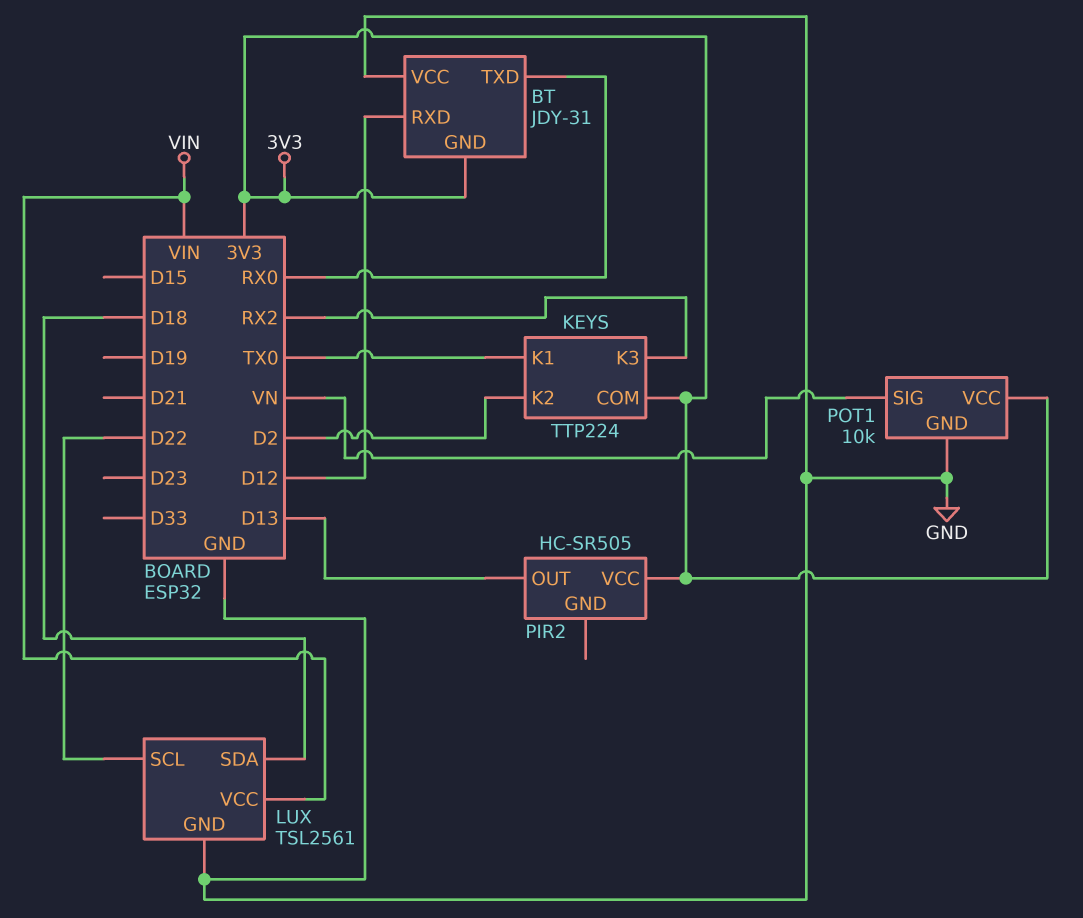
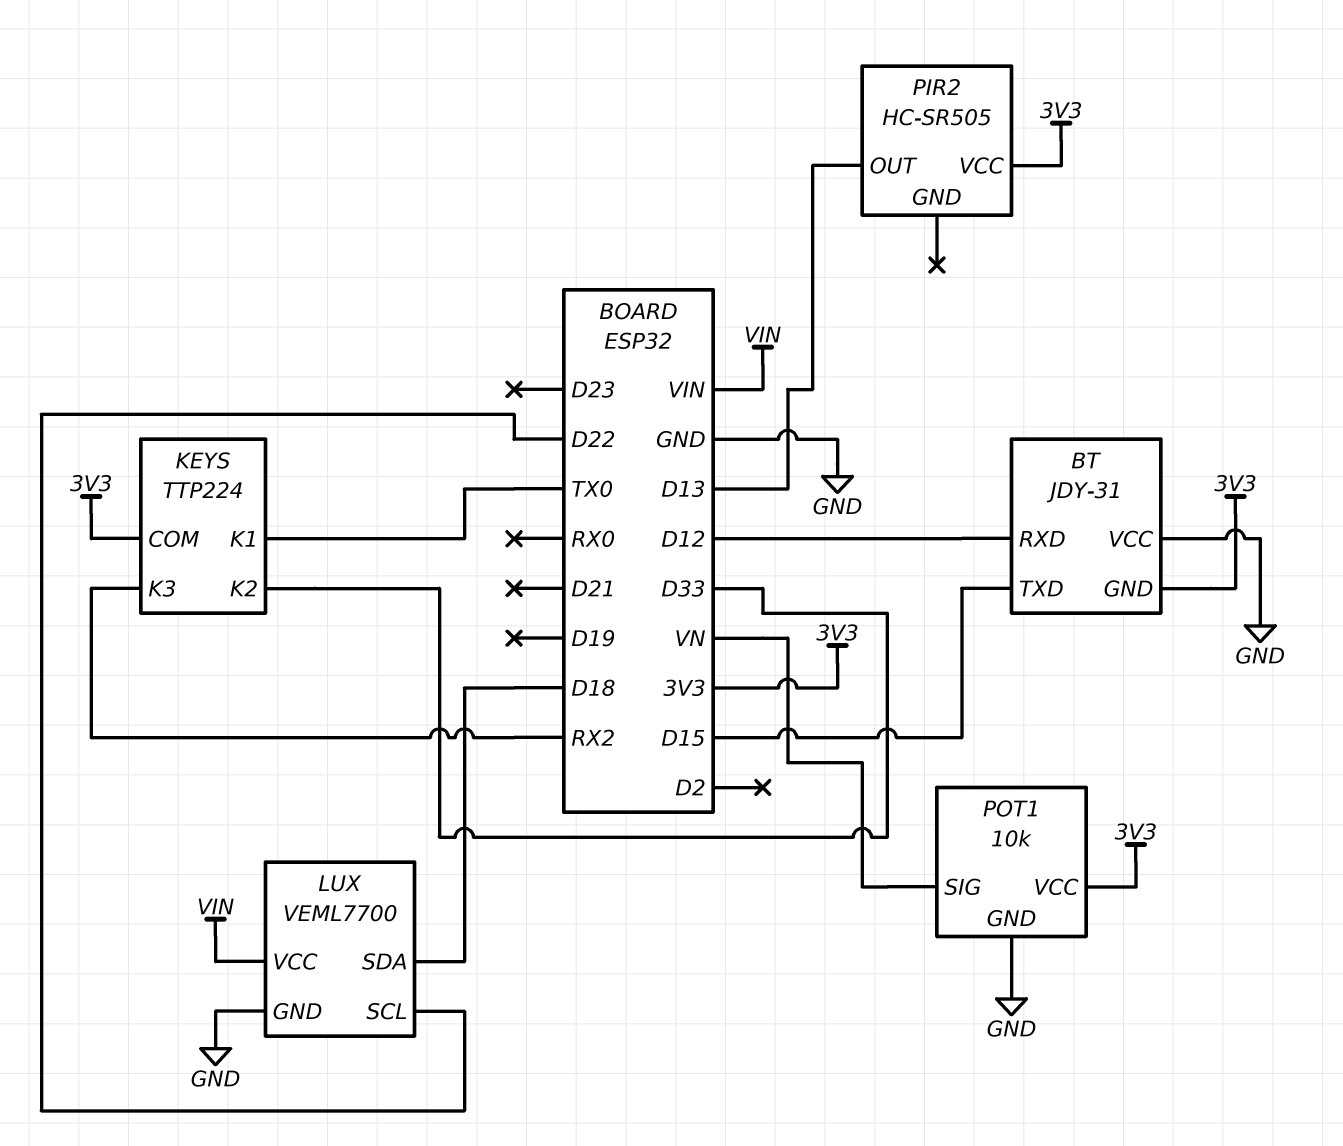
BT pin TXD: RX0 -> D15
KEYS pin K2: D2 -> D33
LUX: TSL2561 -> VEML7700

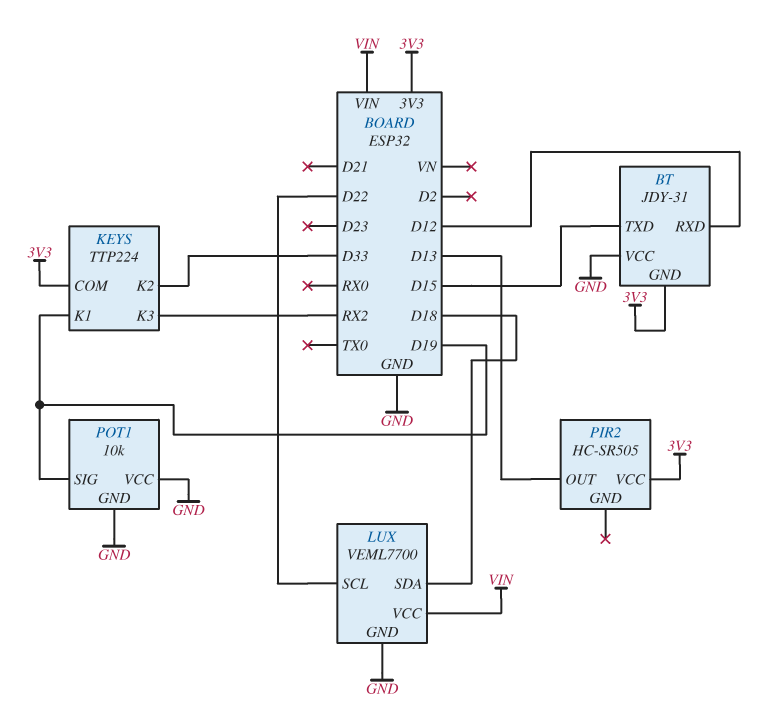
KEYS pin K1: TX0 -> D19
POT1 pin SIG: VN -> D19
POT1 pin VCC: 3V3 -> GND

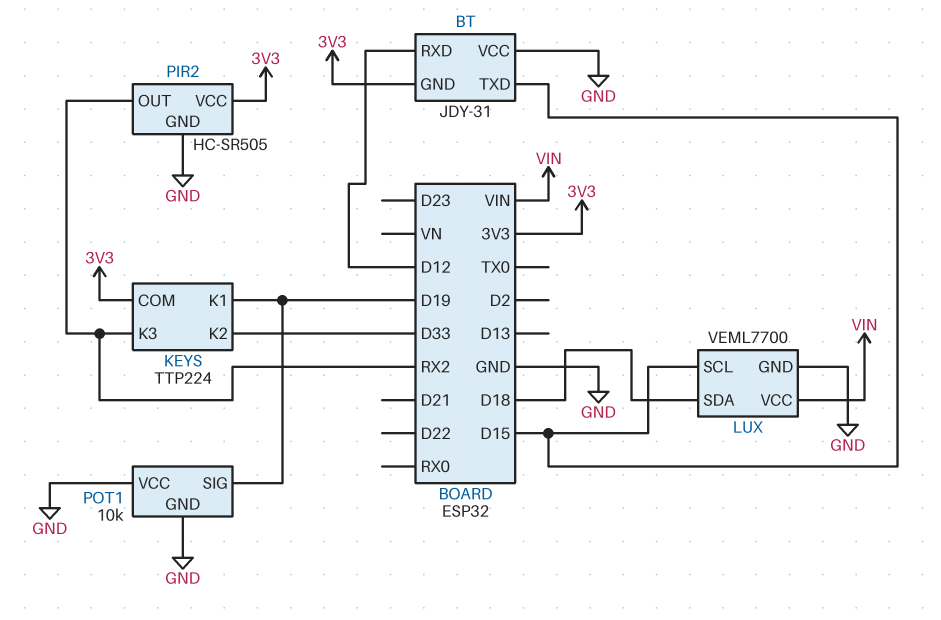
LUX pin SCL: D22 -> D15
PIR2 pin GND: none -> GND
PIR2 pin OUT: D13 -> RX2

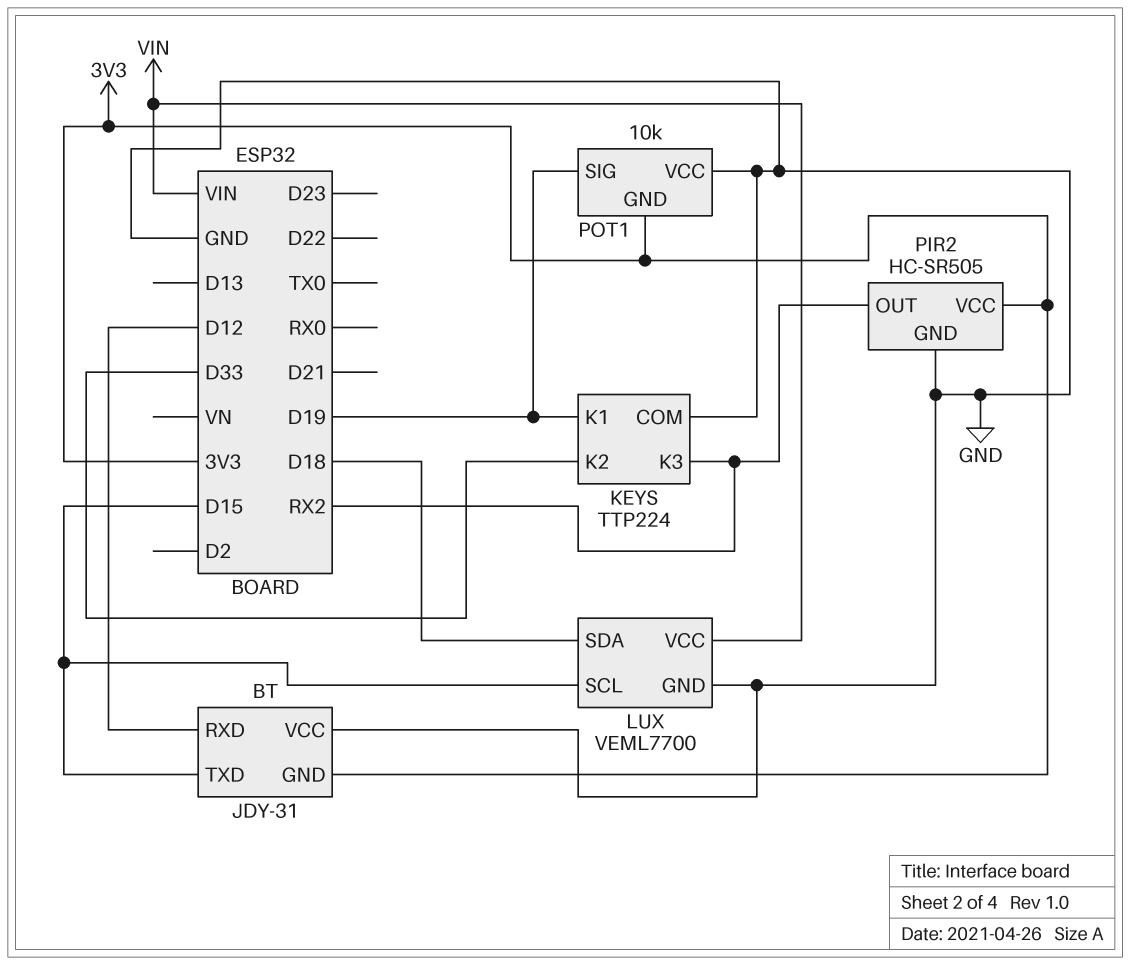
KEYS pin COM: 3V3 -> GND
POT1 pin GND: GND -> 3V3

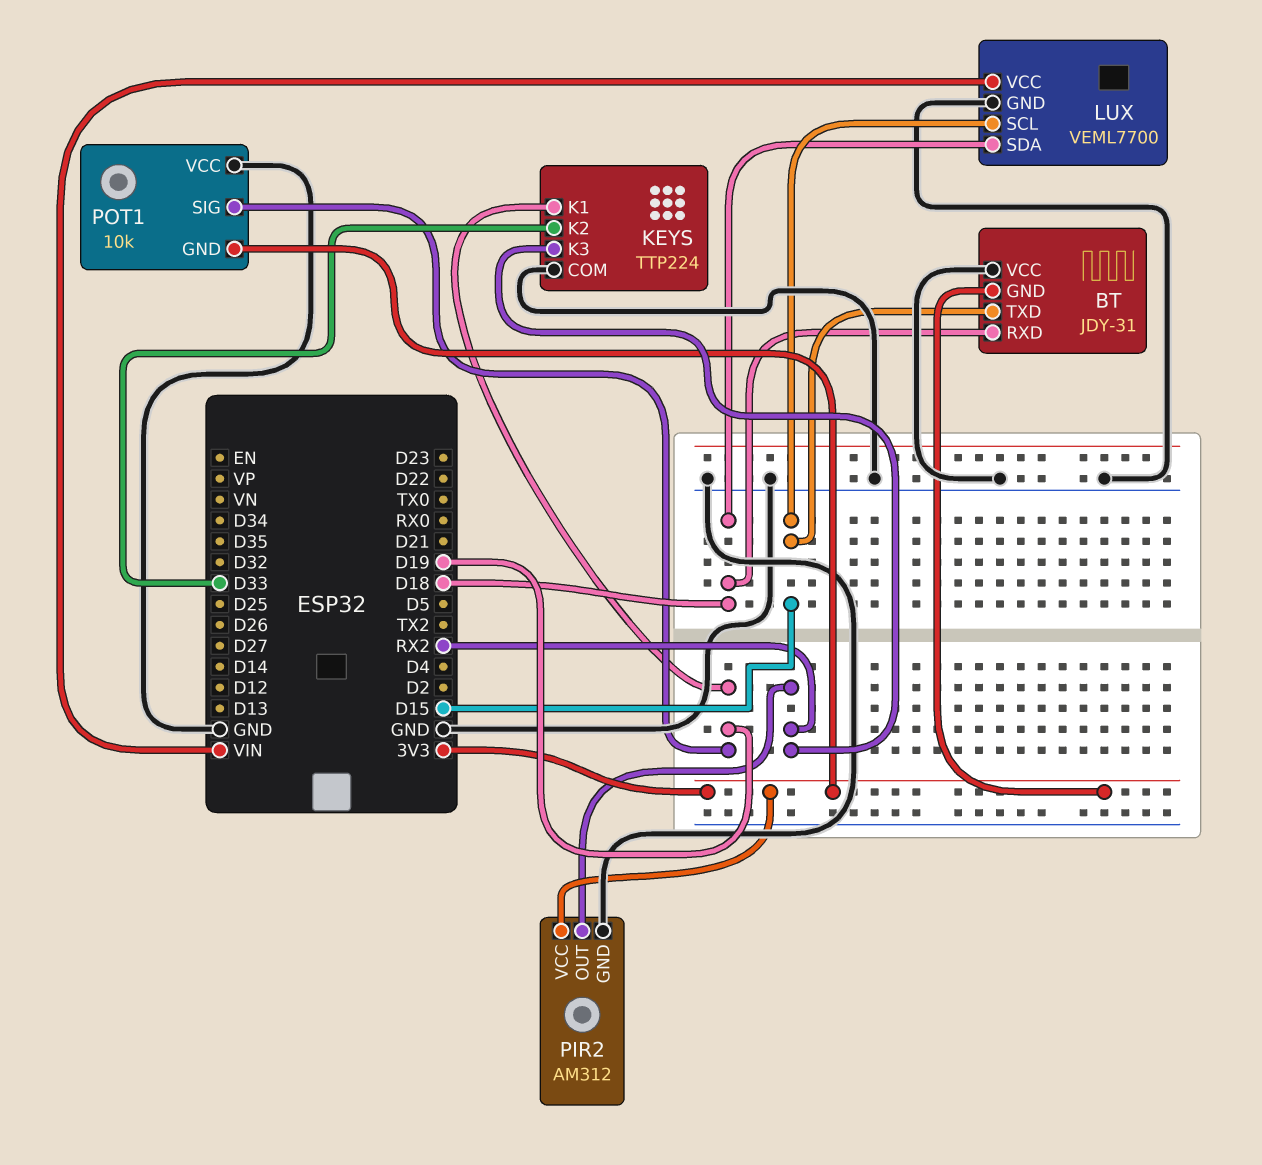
BT pin RXD: D12 -> D18
PIR2: HC-SR505 -> AM312

